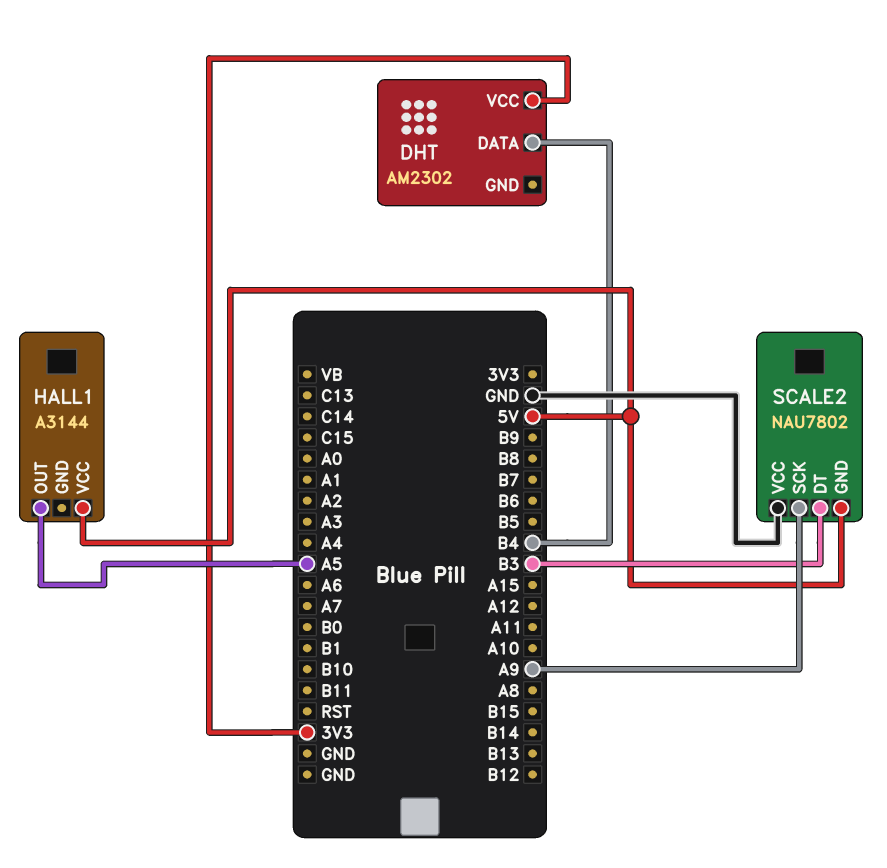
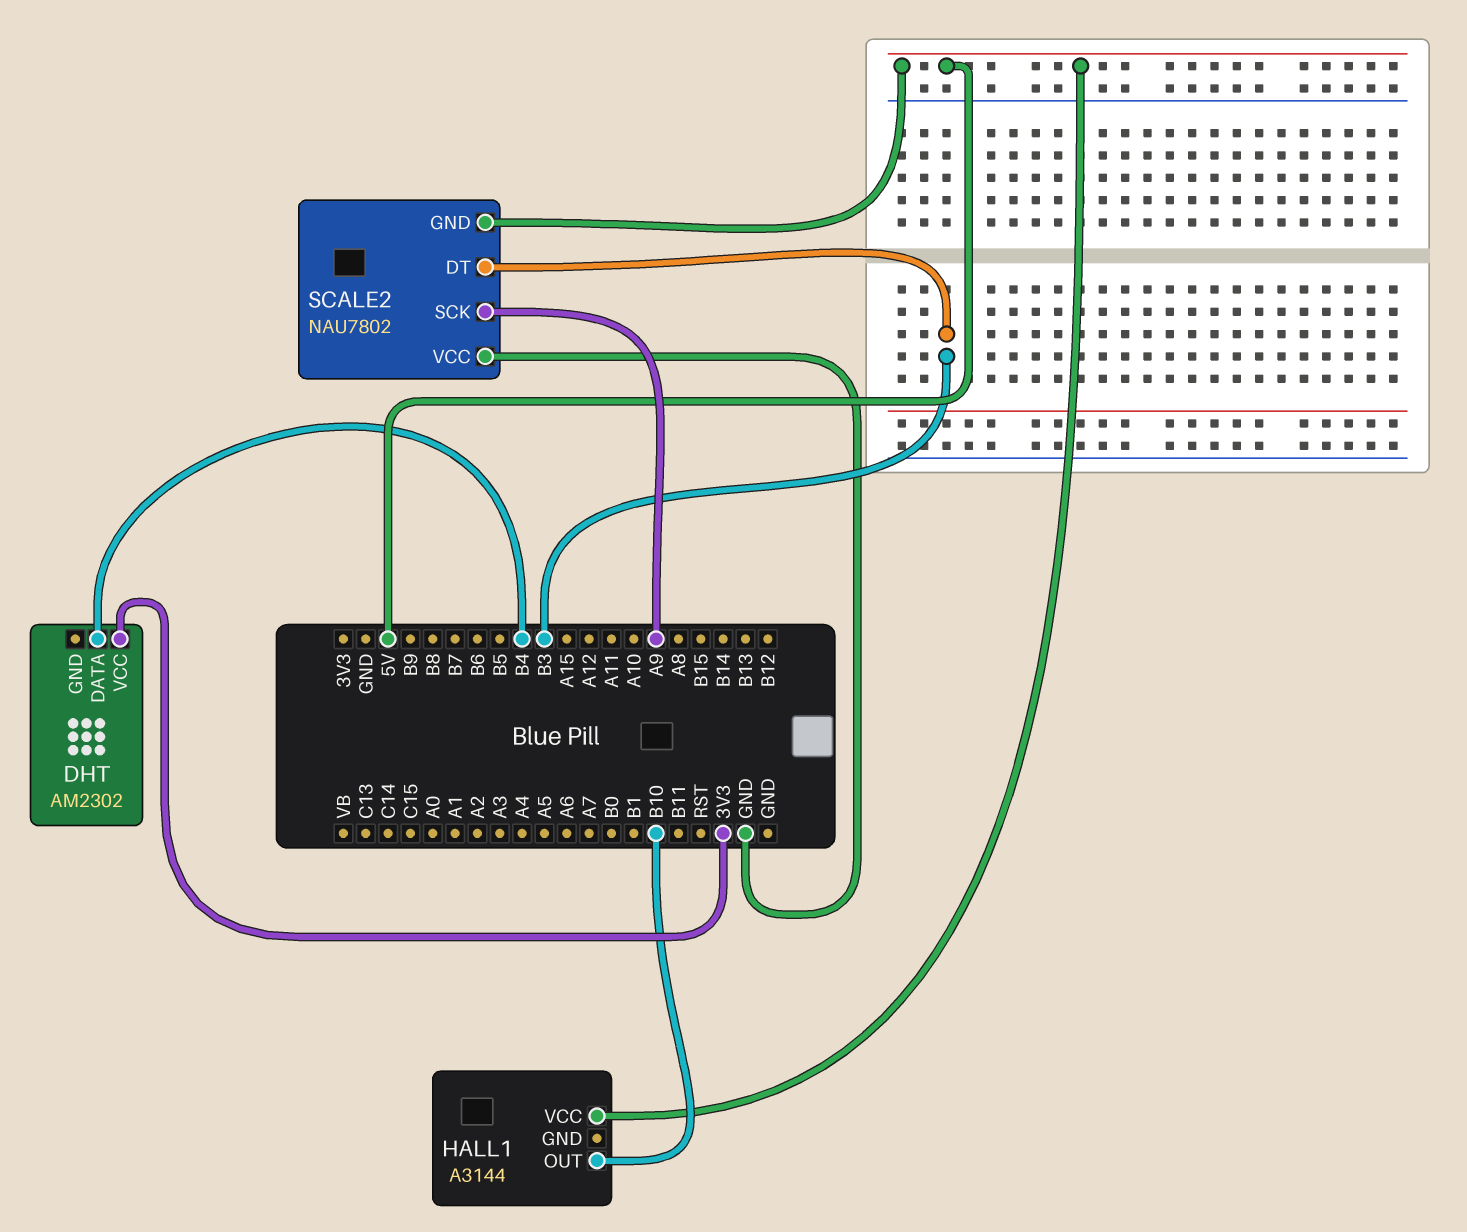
HALL1 pin OUT: A5 -> B10

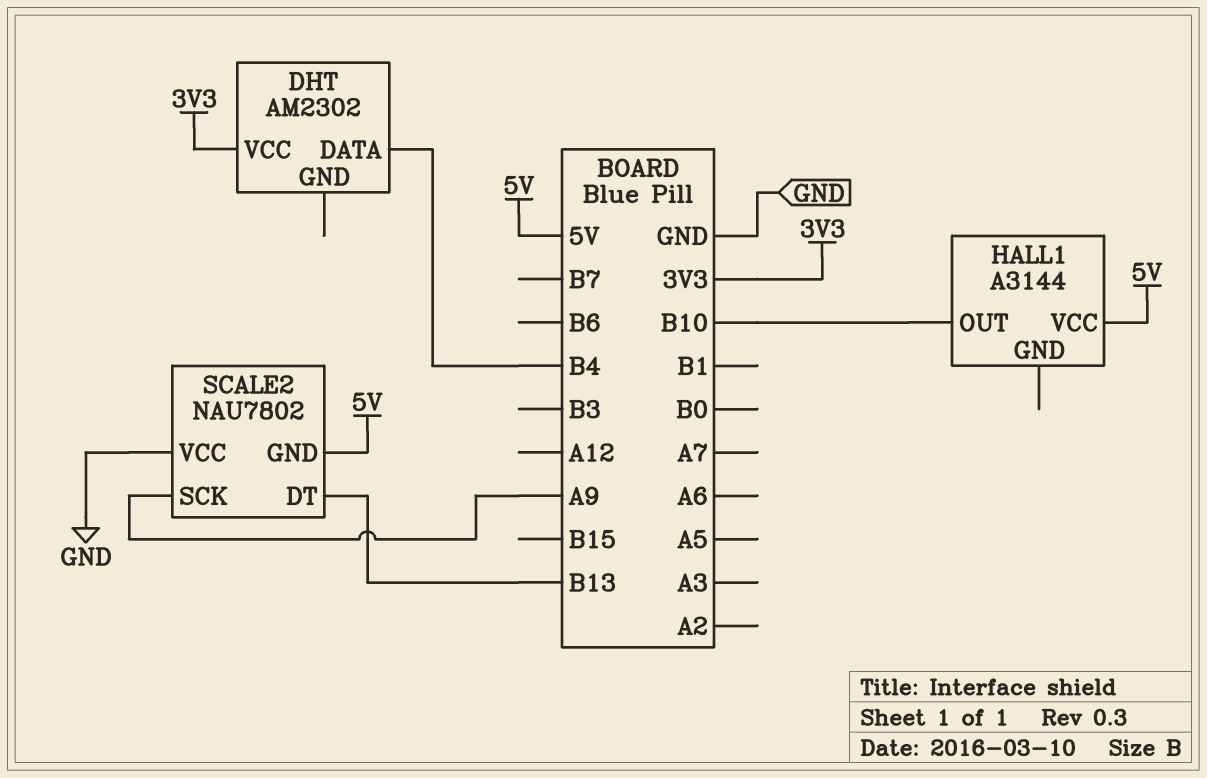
SCALE2 pin DT: B3 -> B13

